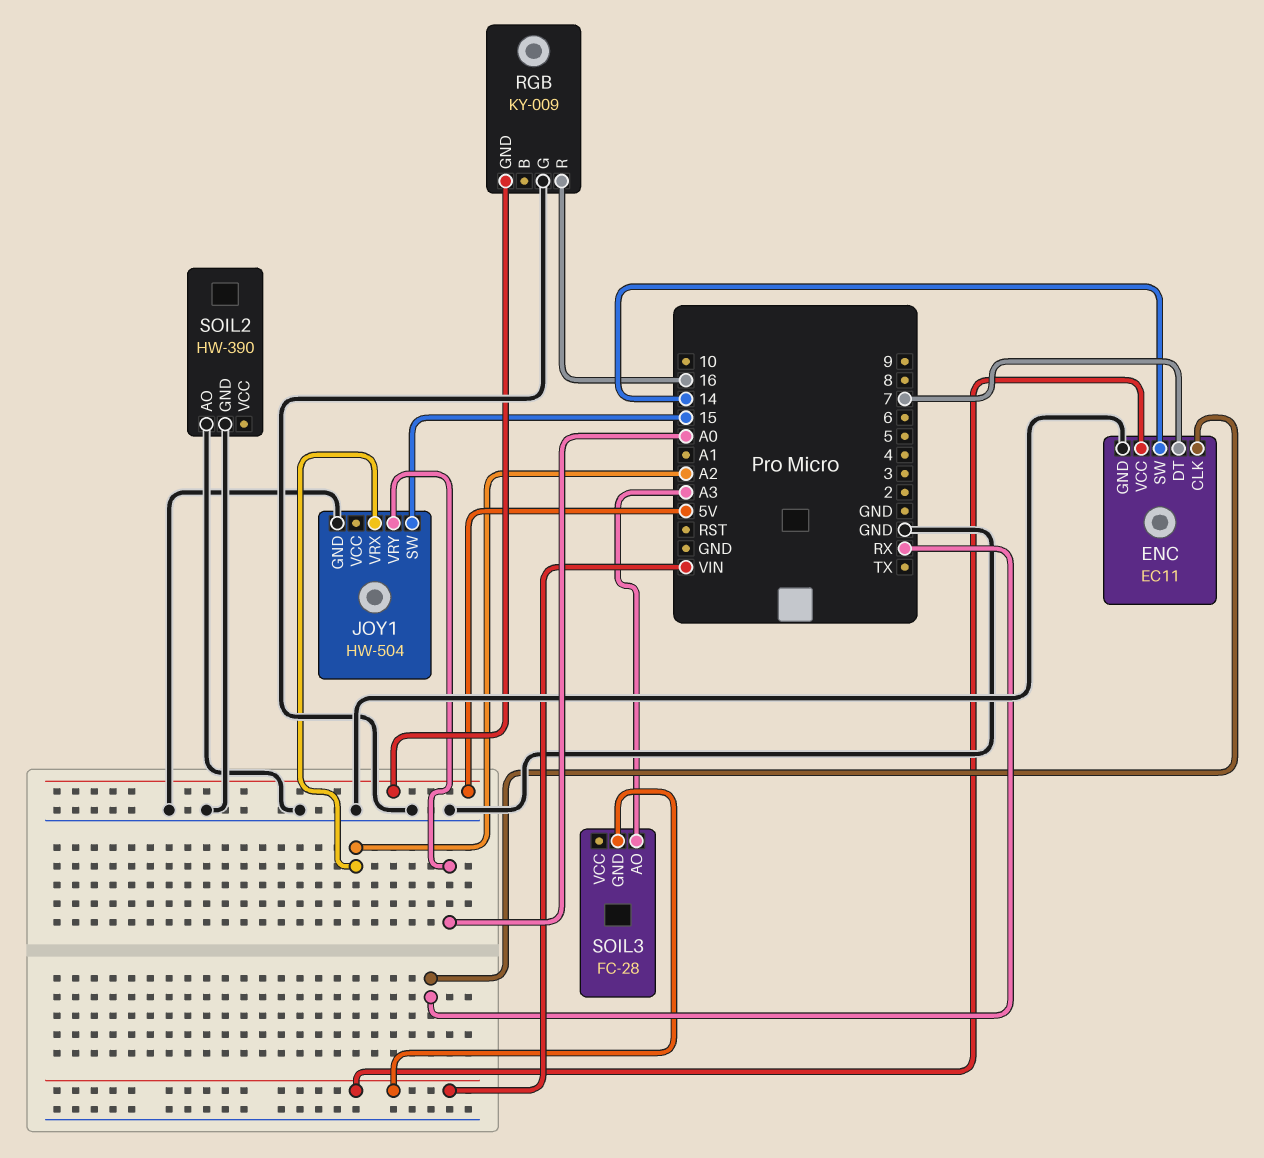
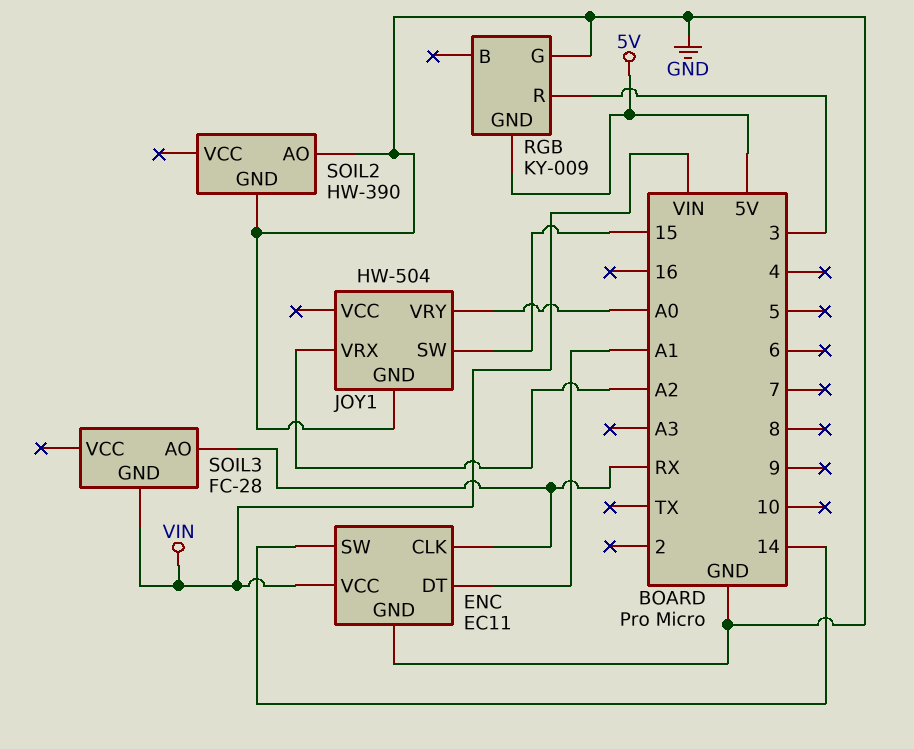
ENC pin DT: 7 -> A1
RGB pin R: 16 -> 3
SOIL3 pin AO: A3 -> RX

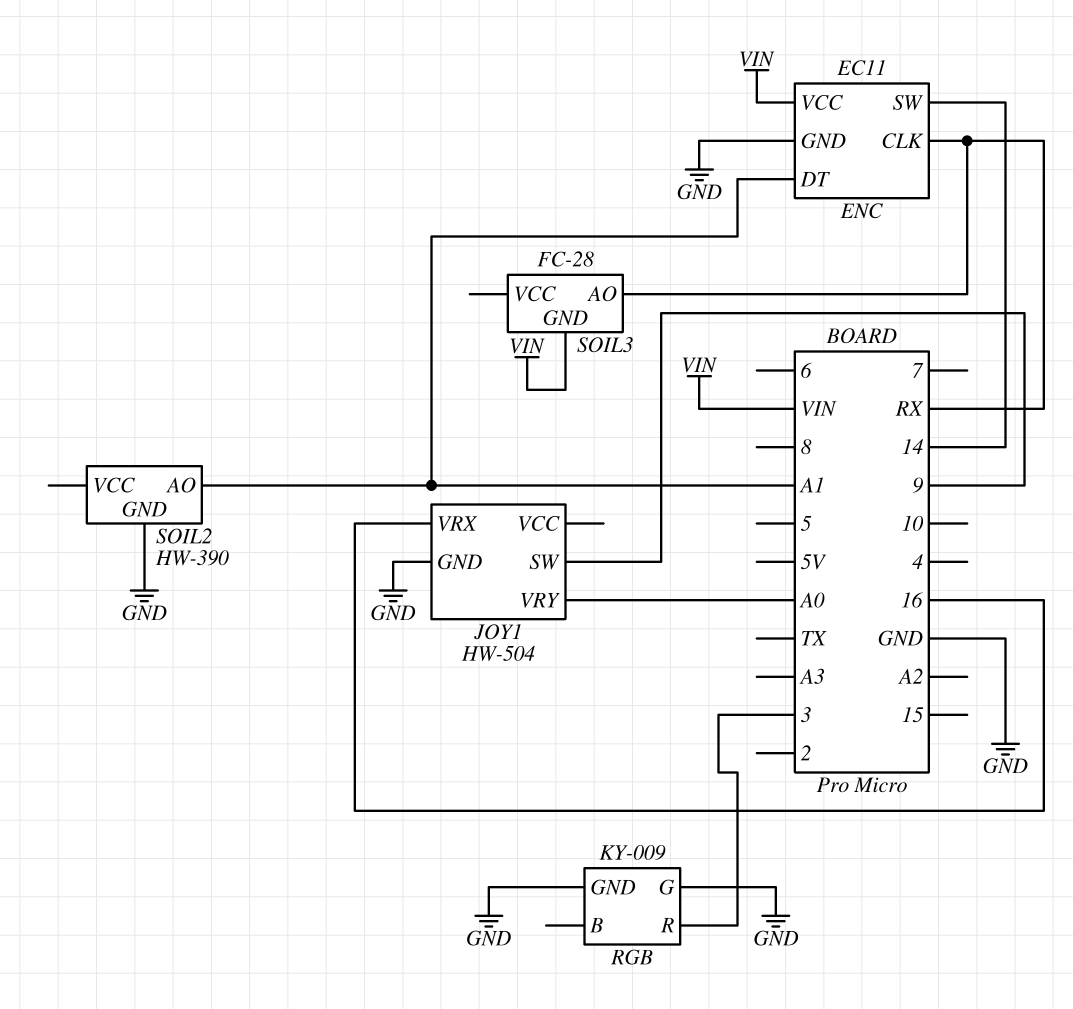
JOY1 pin SW: 15 -> 9
JOY1 pin VRX: A2 -> 16
RGB pin GND: 5V -> GND
SOIL2 pin AO: GND -> A1

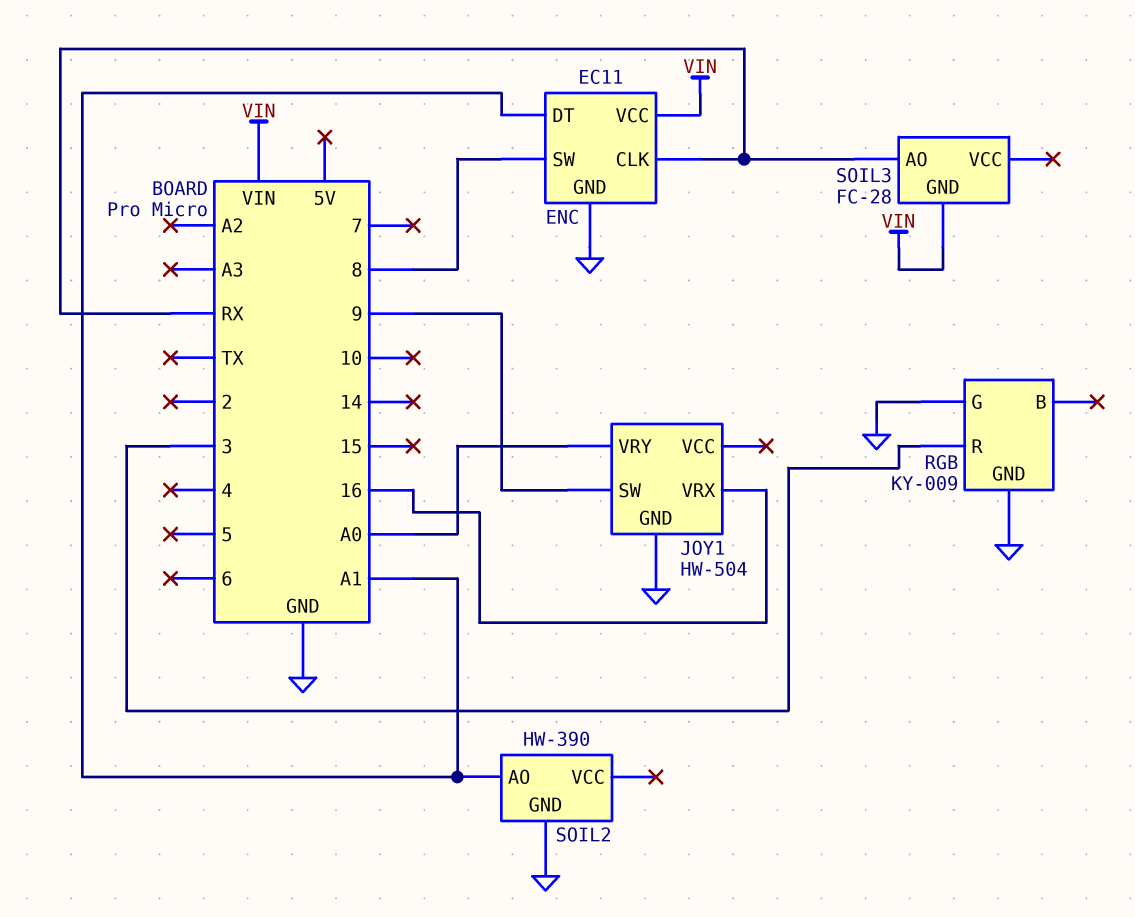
ENC pin SW: 14 -> 8

